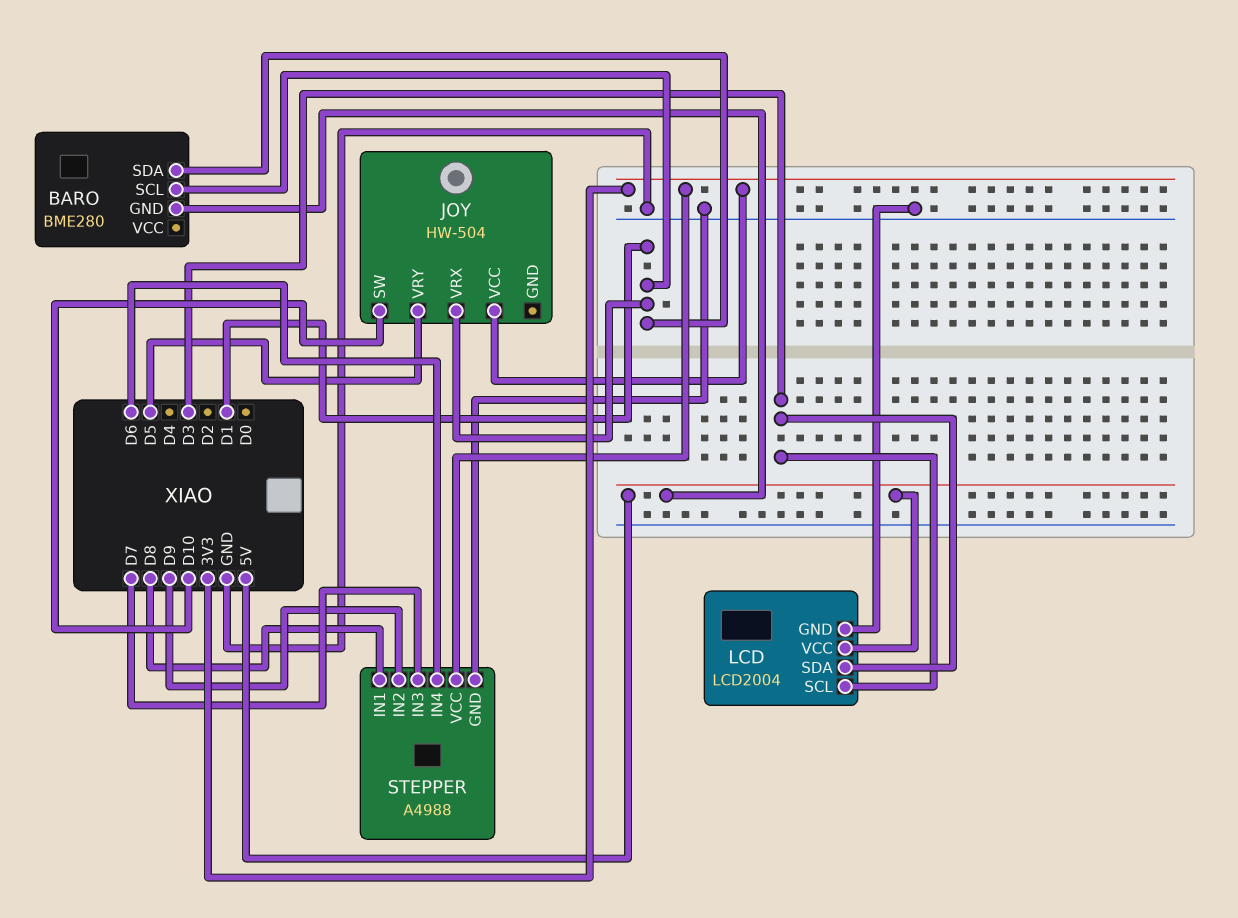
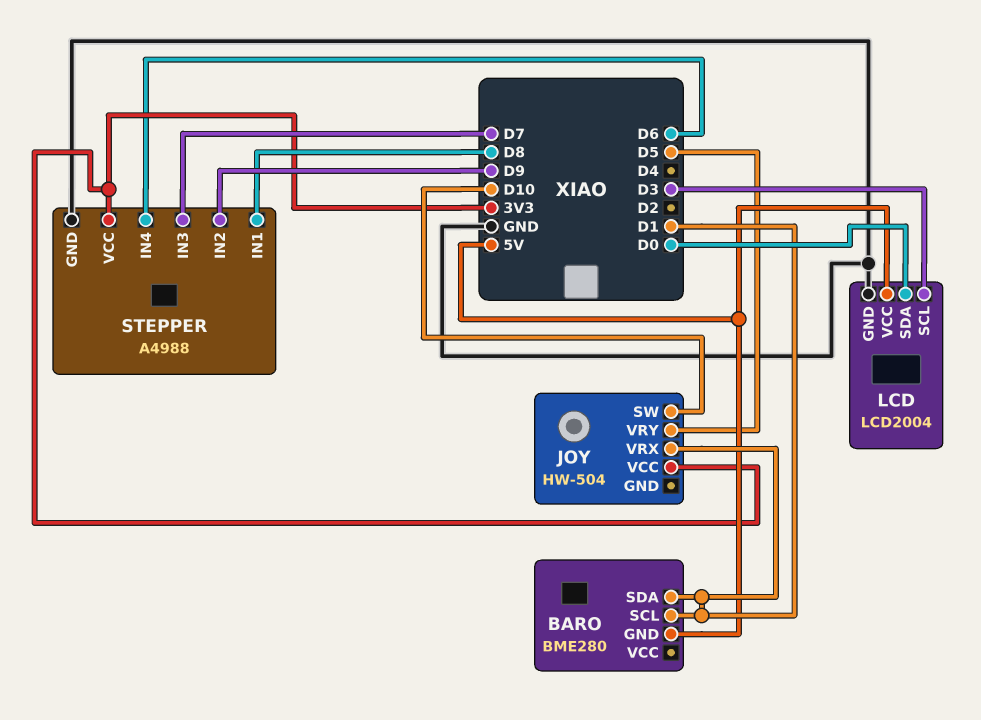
LCD pin SDA: D3 -> D0

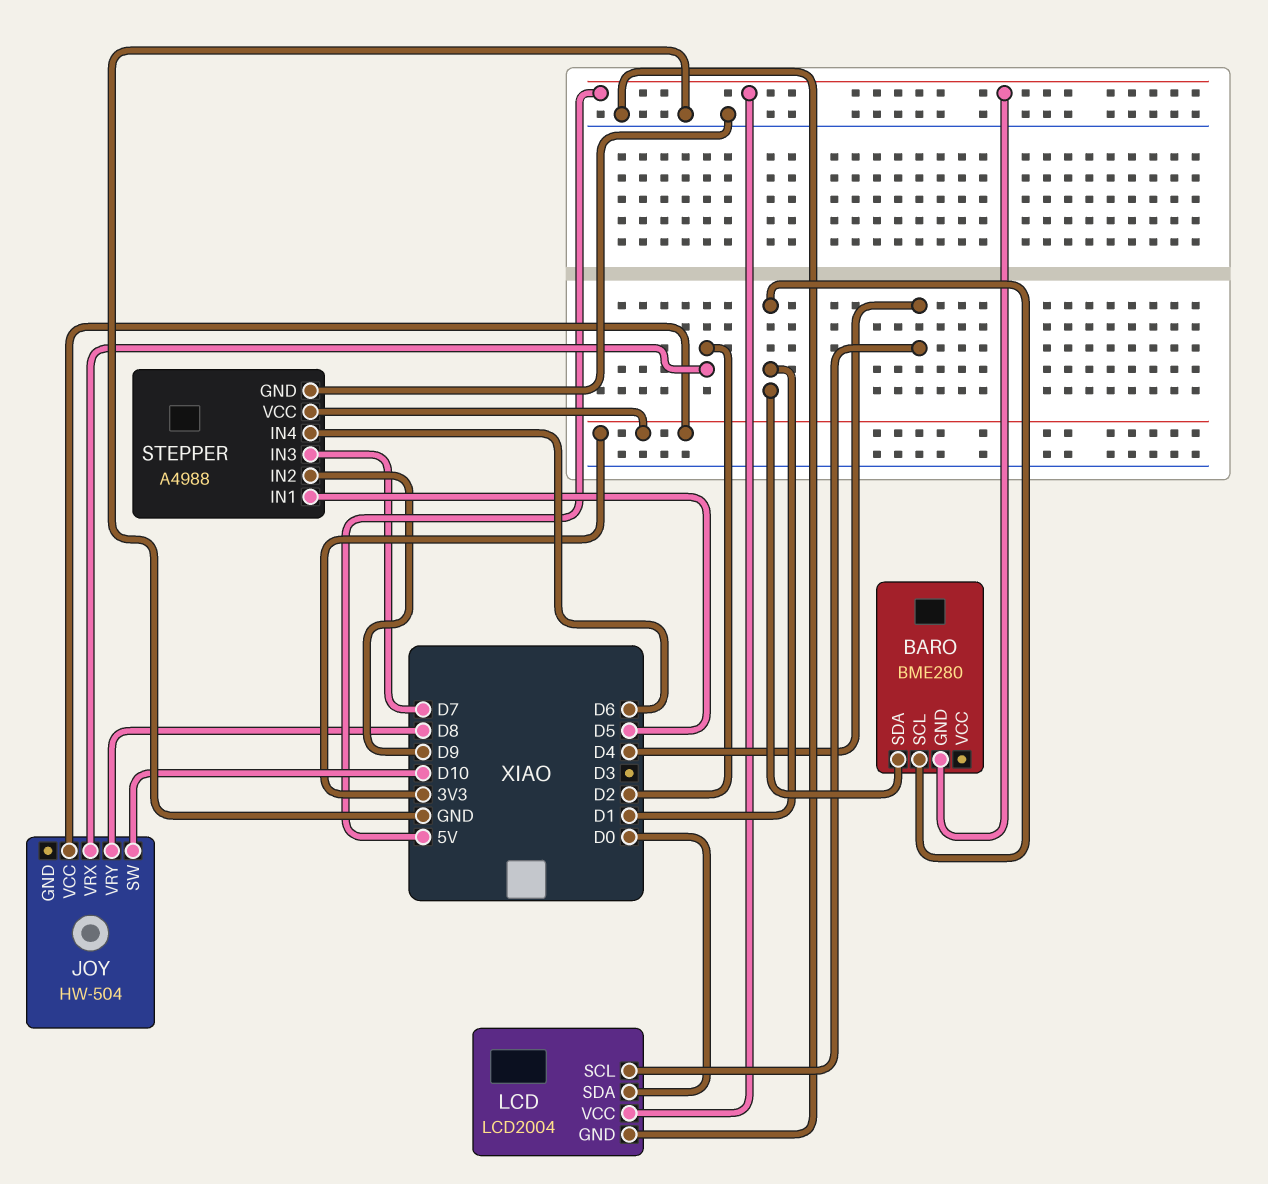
JOY pin VRX: D1 -> D2
JOY pin VRY: D5 -> D8
LCD pin SCL: D3 -> D4
STEPPER pin IN1: D8 -> D5

